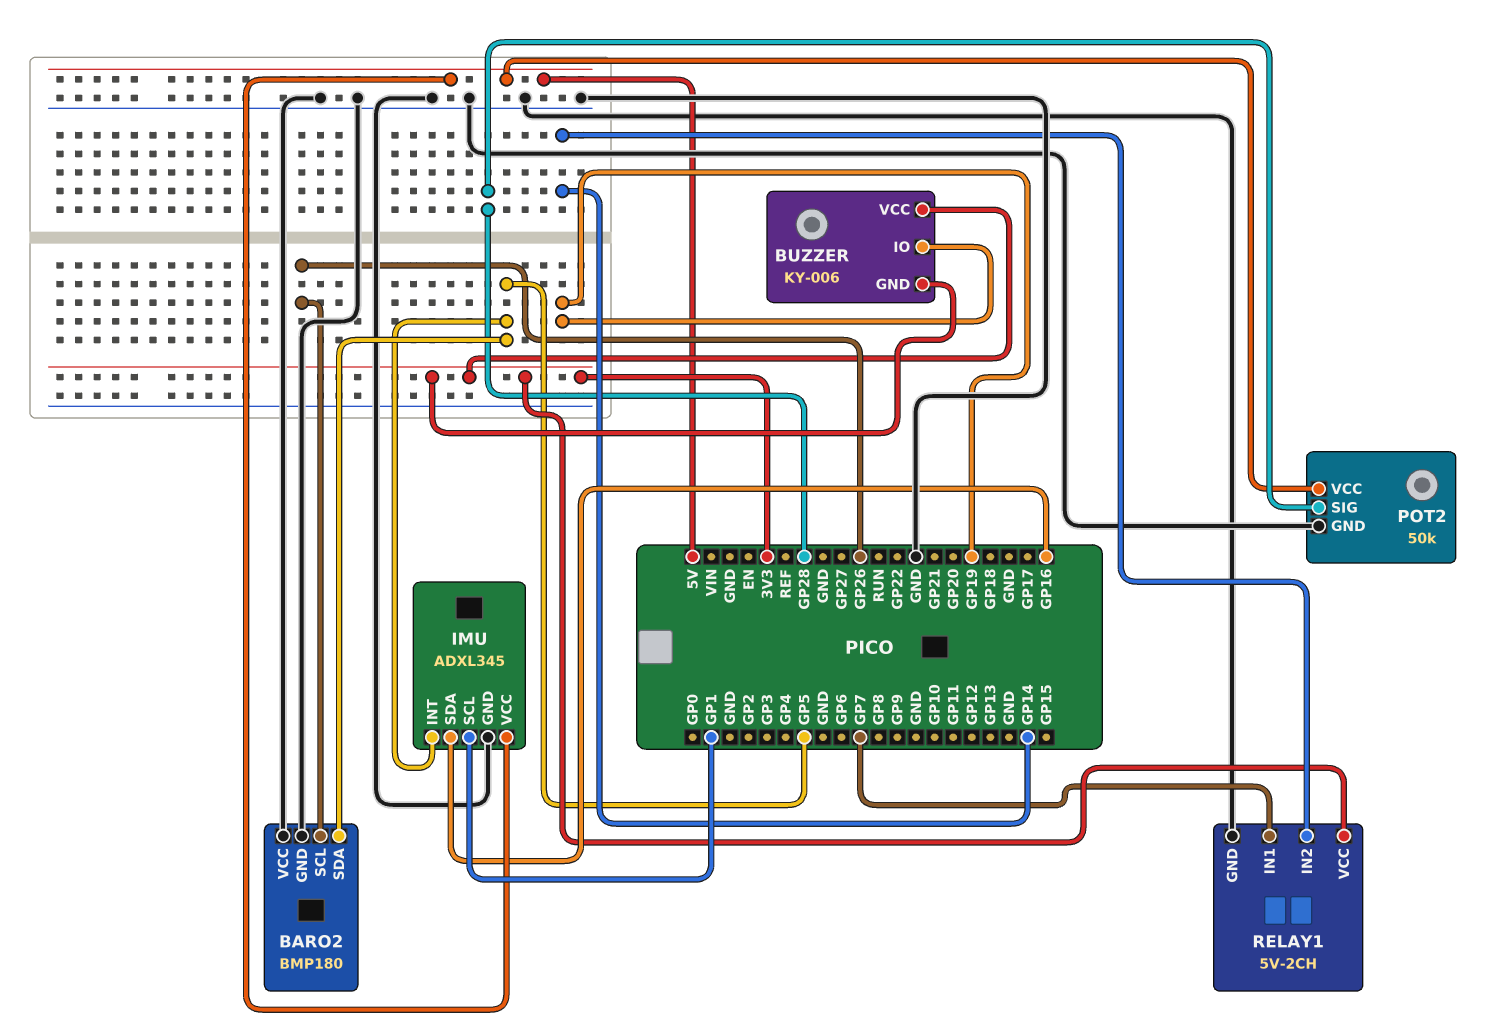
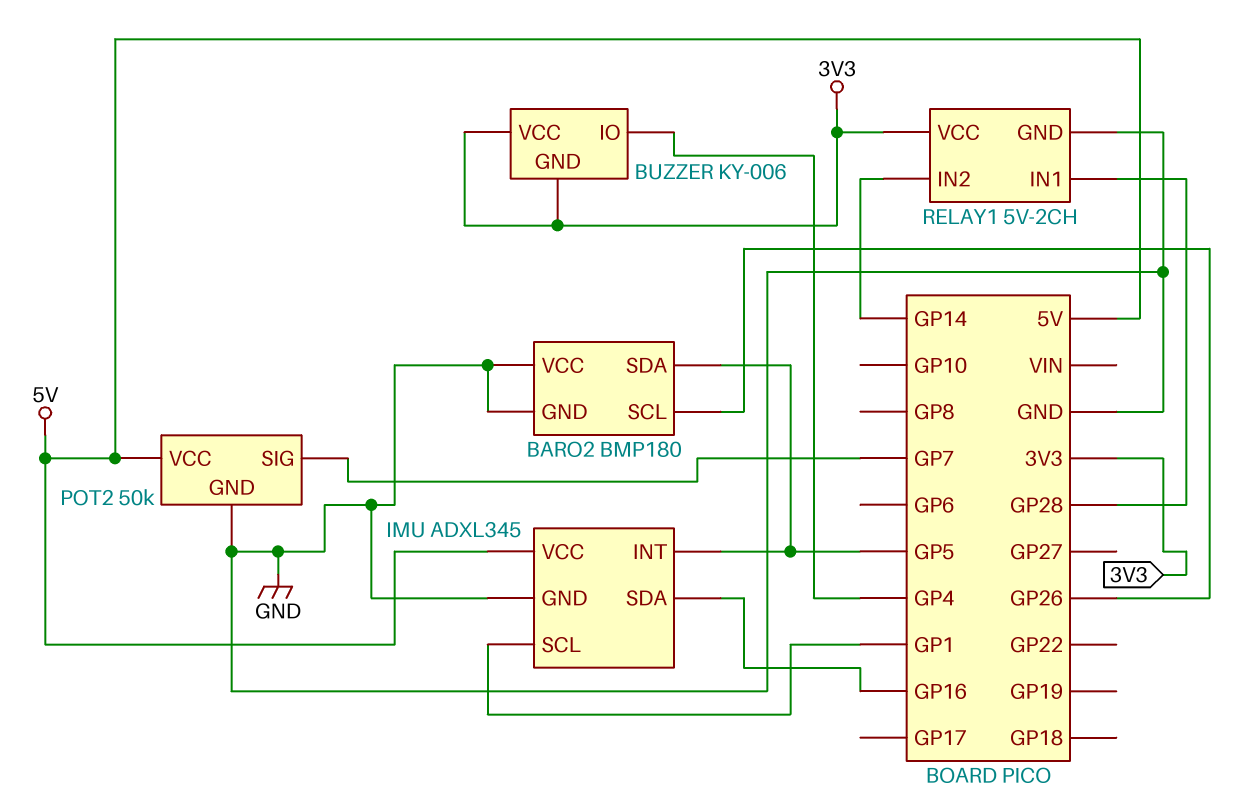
BUZZER pin IO: GP19 -> GP4
POT2 pin SIG: GP28 -> GP7
RELAY1 pin IN1: GP7 -> GP28

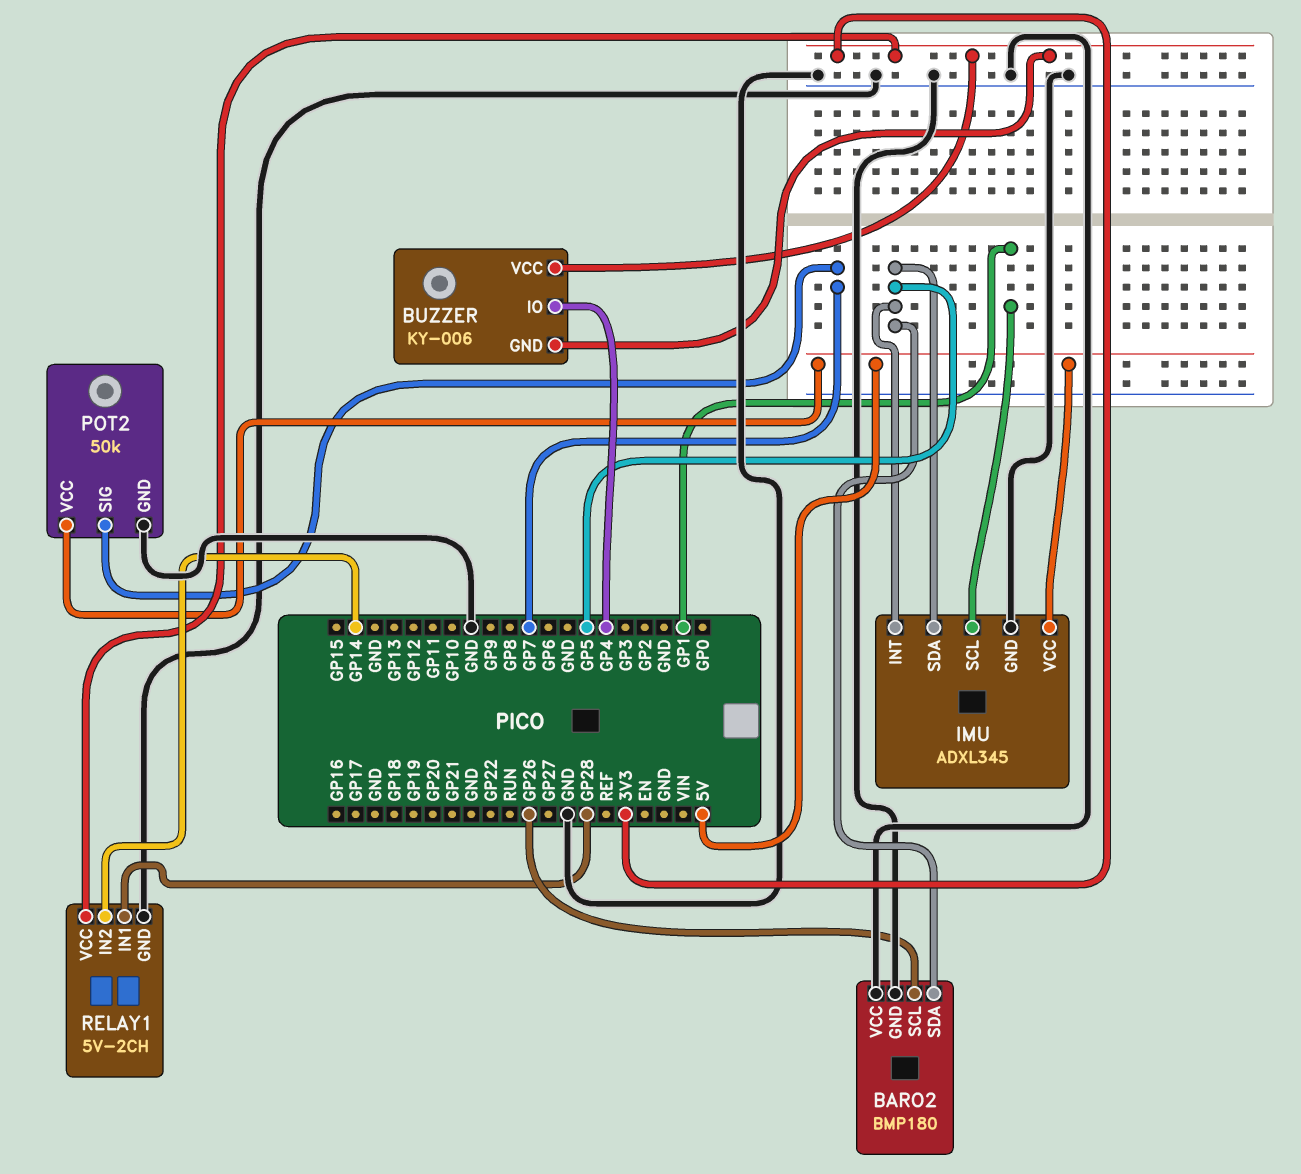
IMU pin SDA: GP16 -> GP5

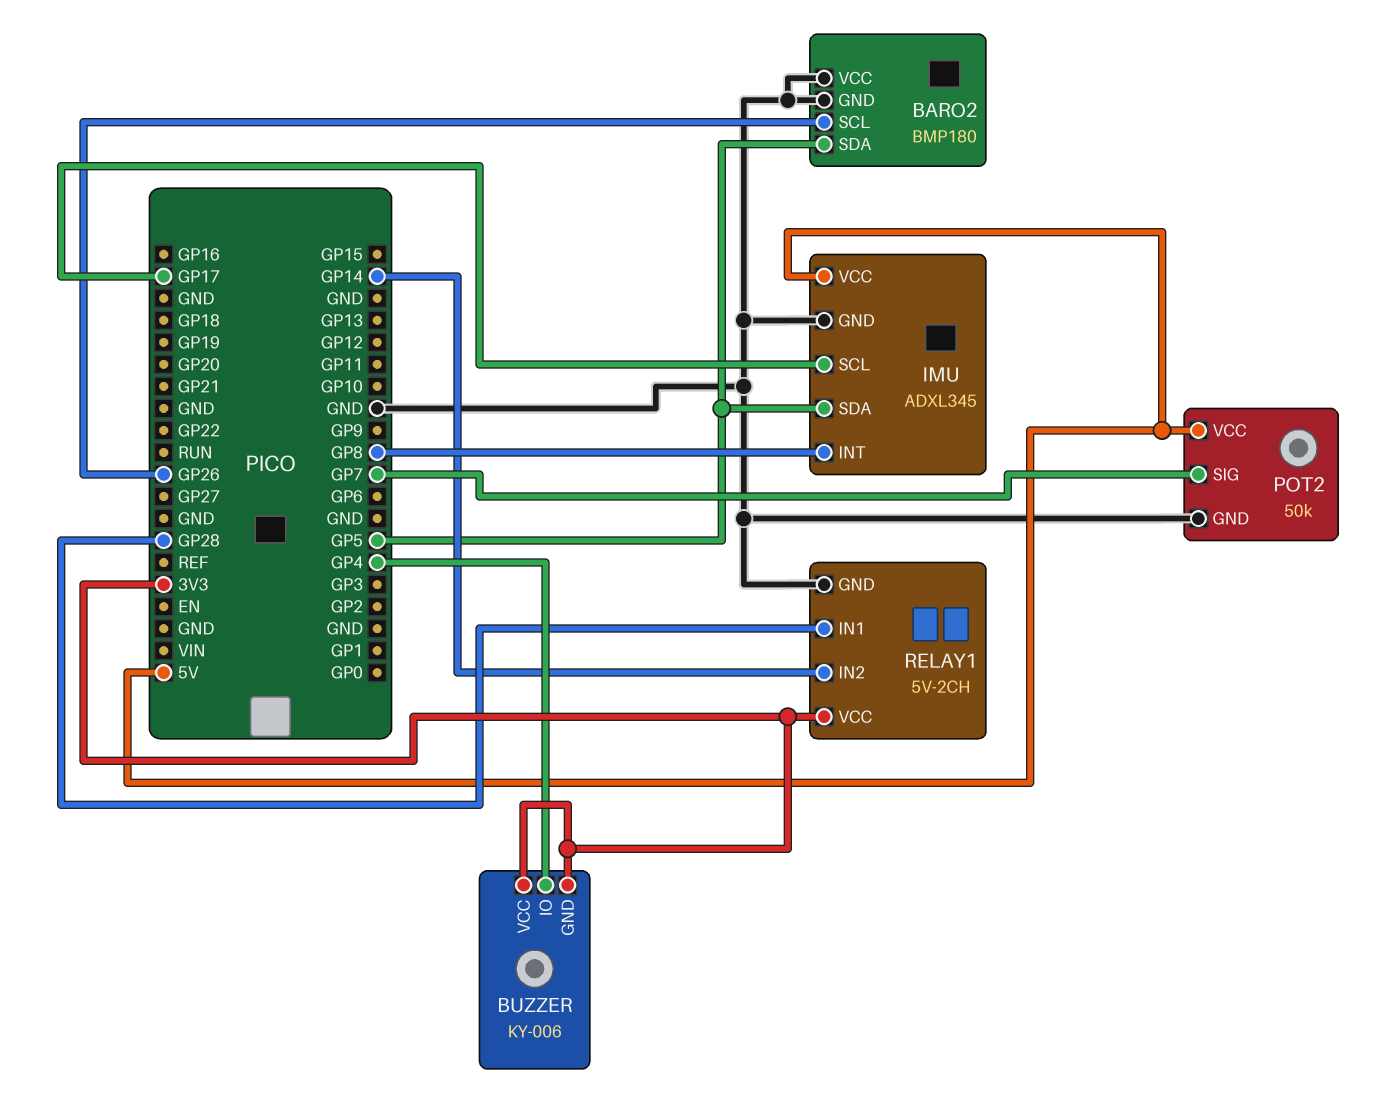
IMU pin INT: GP5 -> GP8
IMU pin SCL: GP1 -> GP17

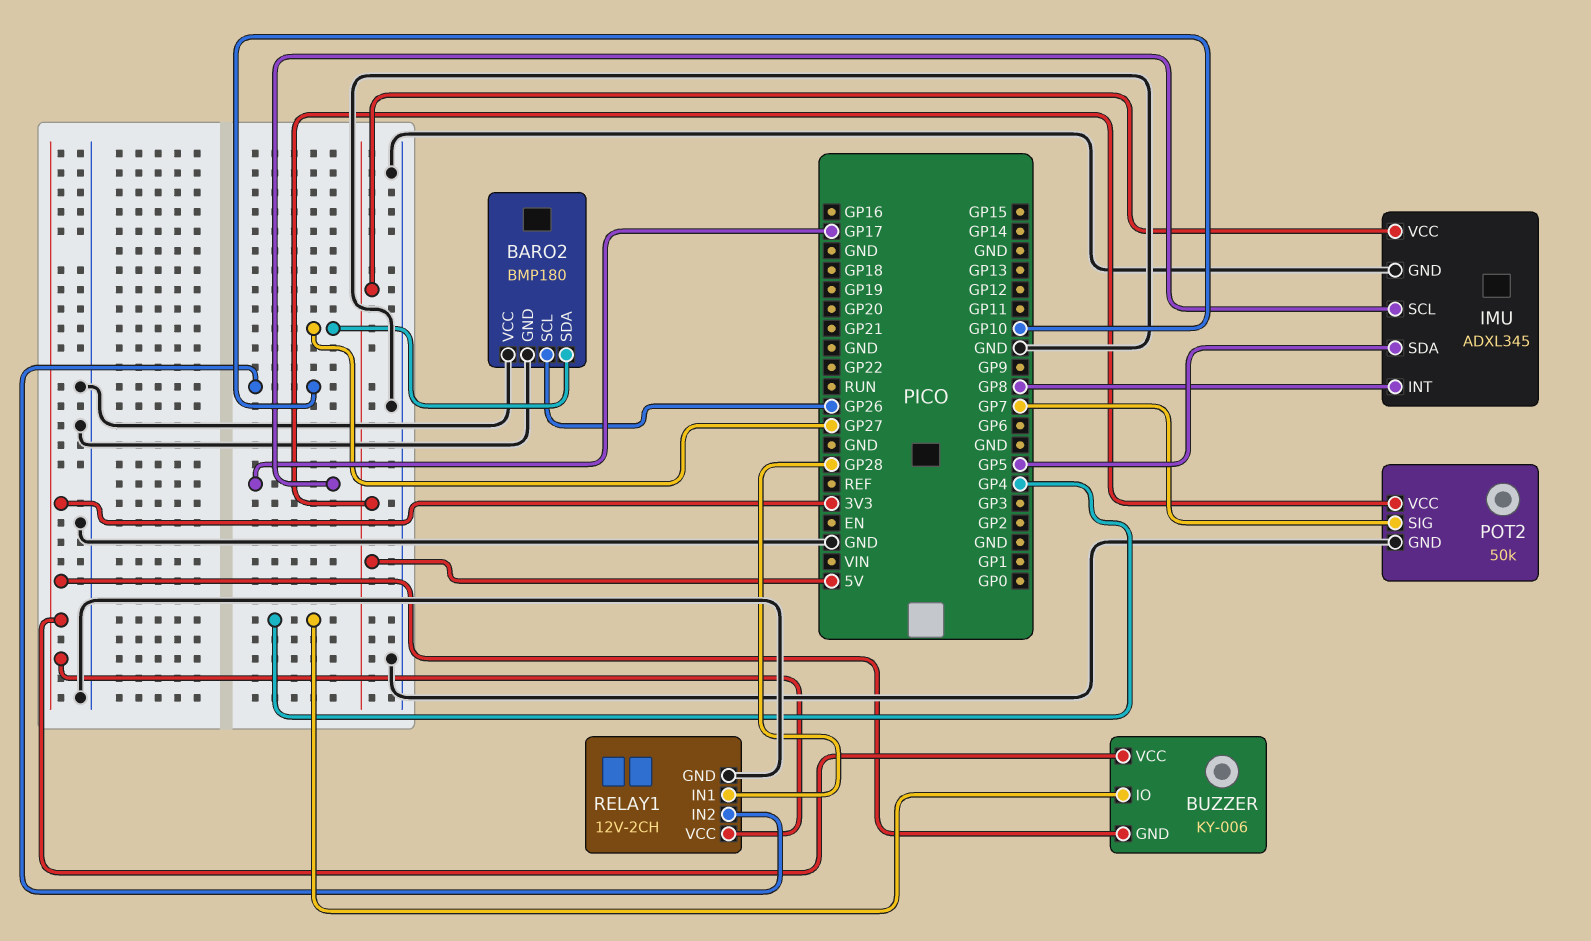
BARO2 pin SDA: GP5 -> GP27
RELAY1: 5V-2CH -> 12V-2CH
RELAY1 pin IN2: GP14 -> GP10

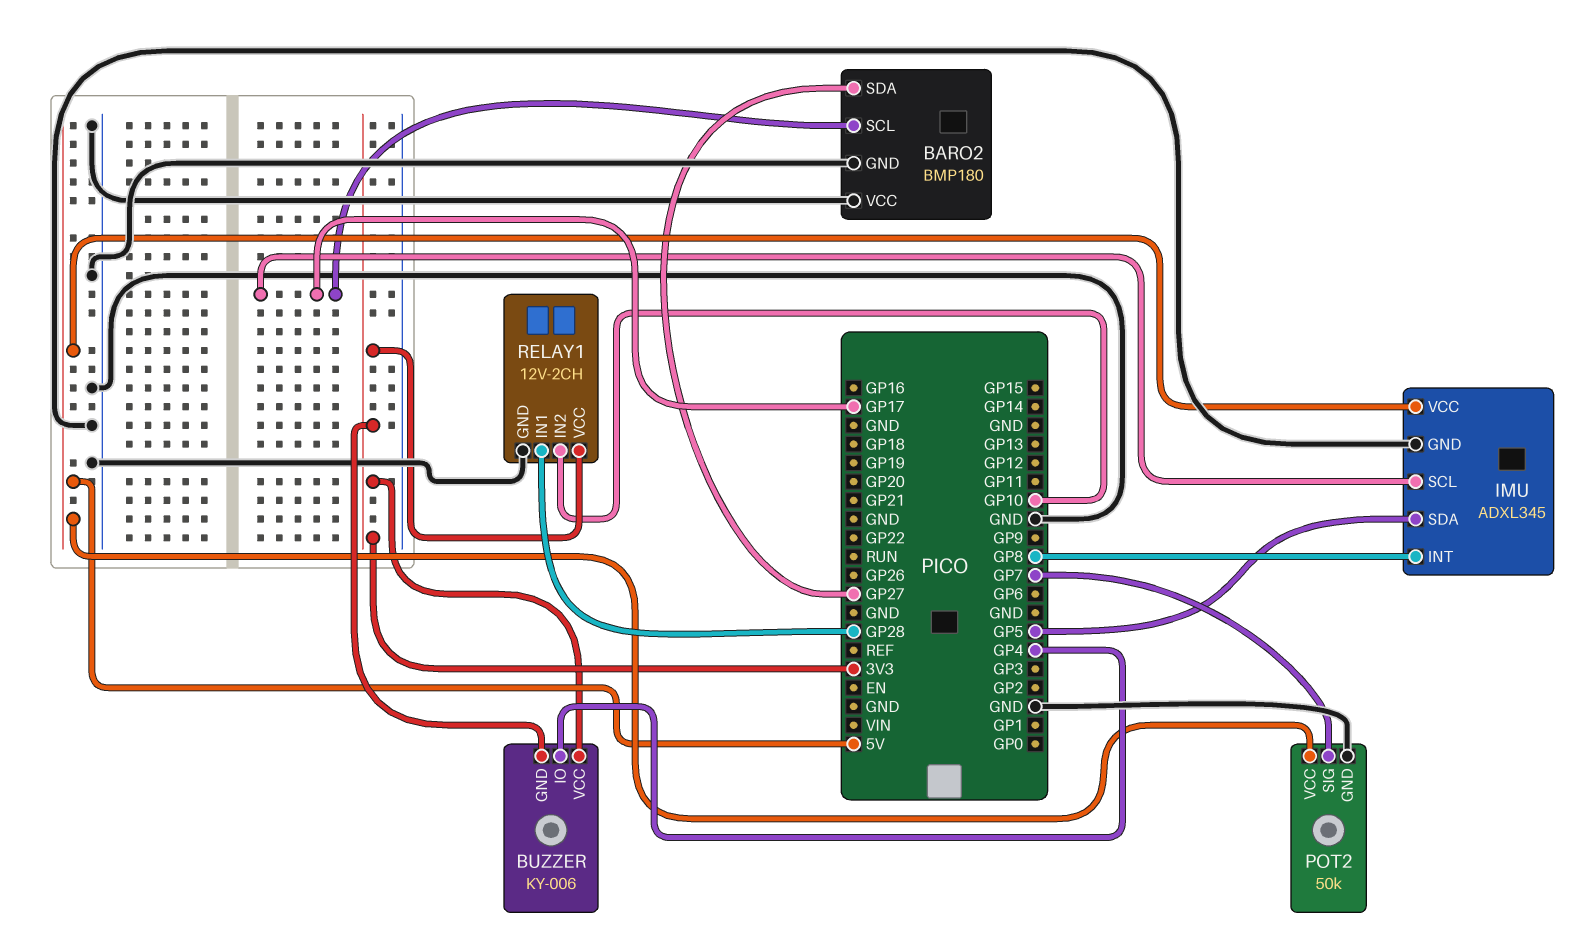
BARO2 pin SCL: GP26 -> GP17

